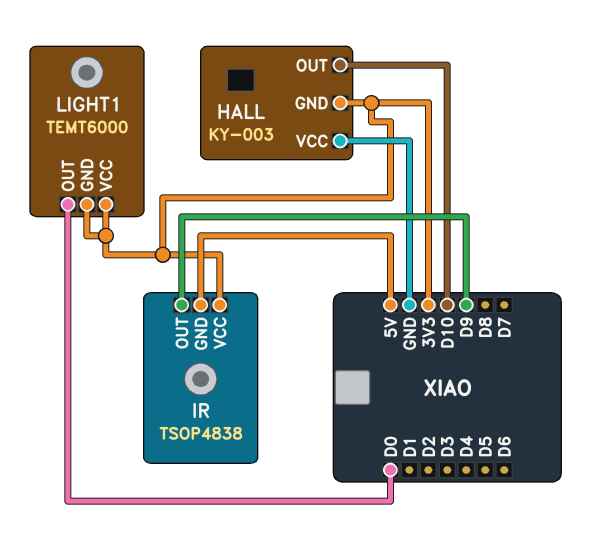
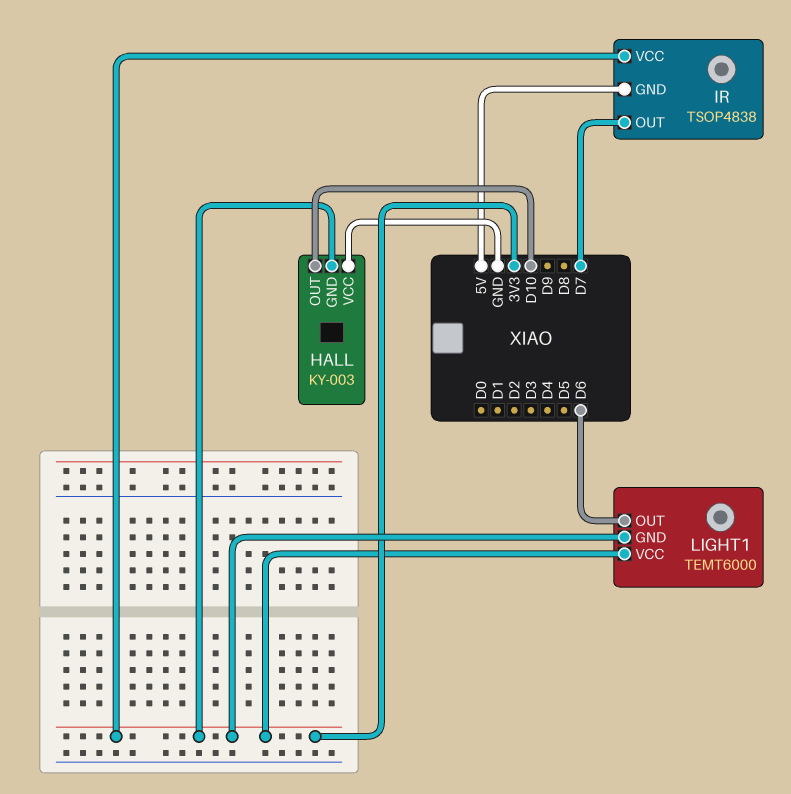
IR pin OUT: D9 -> D7
LIGHT1 pin OUT: D0 -> D6

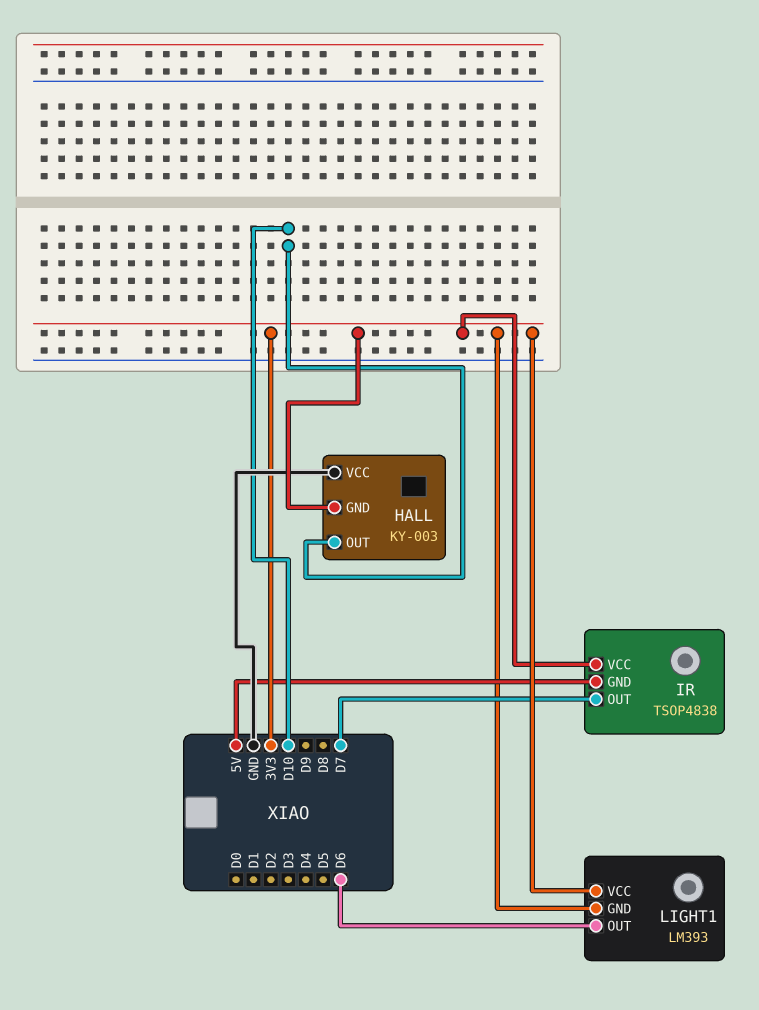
LIGHT1: TEMT6000 -> LM393

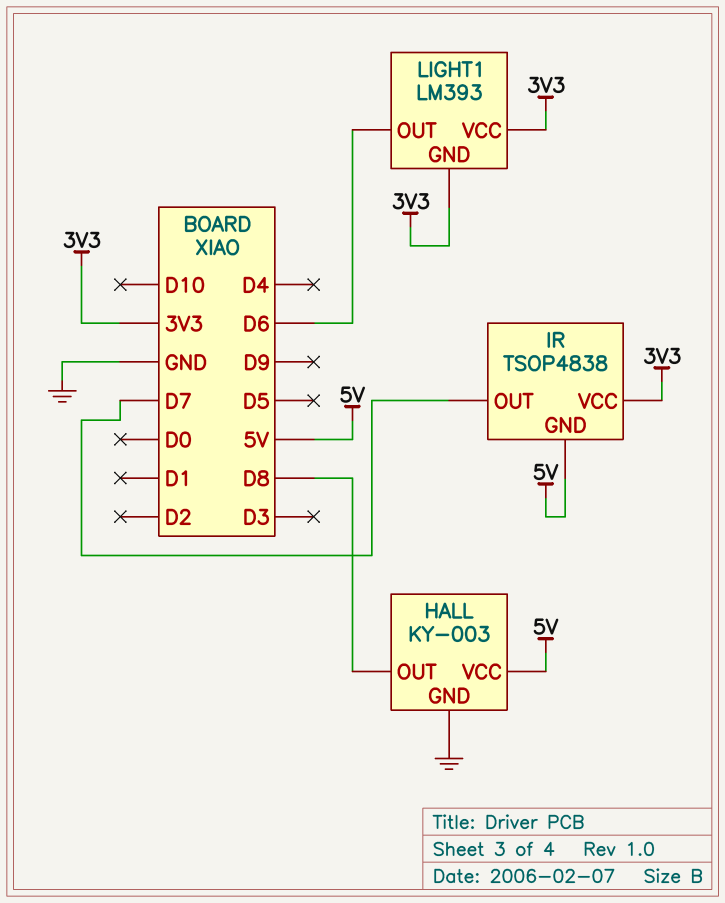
HALL pin GND: 3V3 -> GND
HALL pin OUT: D10 -> D8
HALL pin VCC: GND -> 5V

